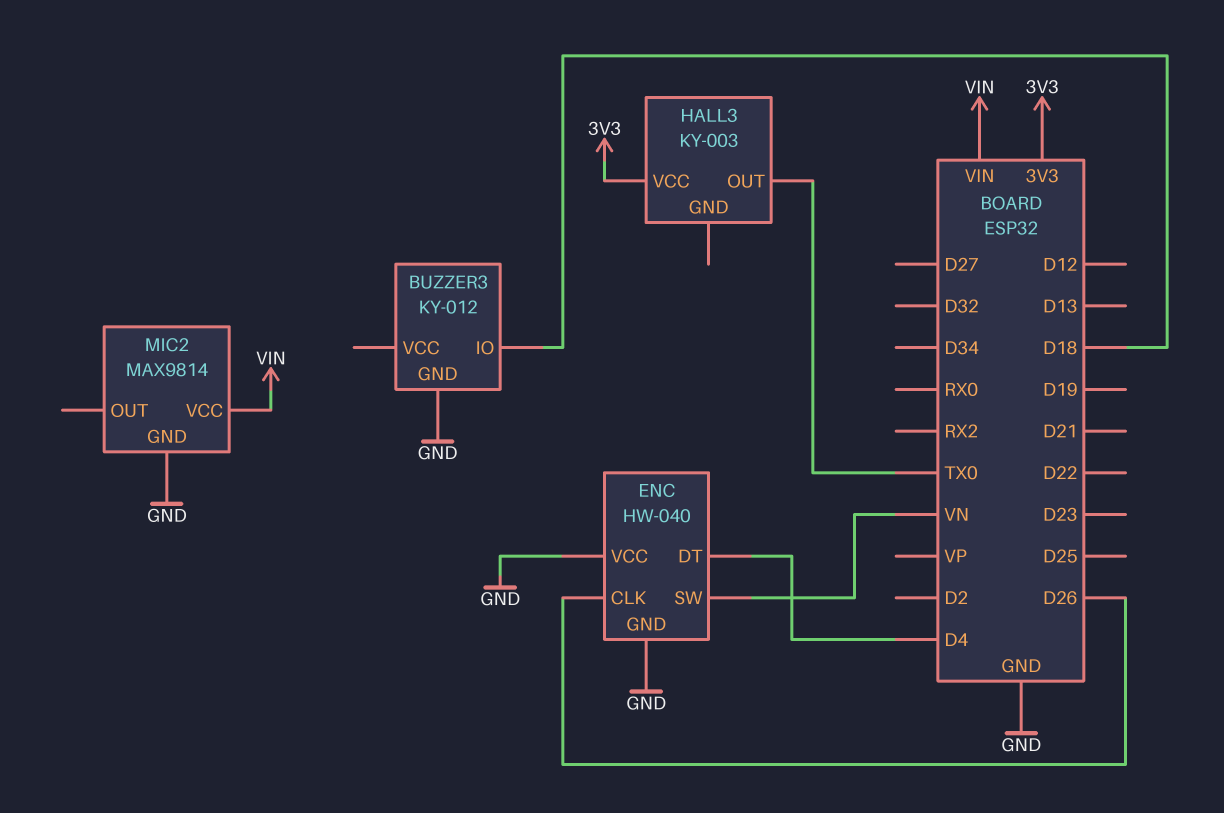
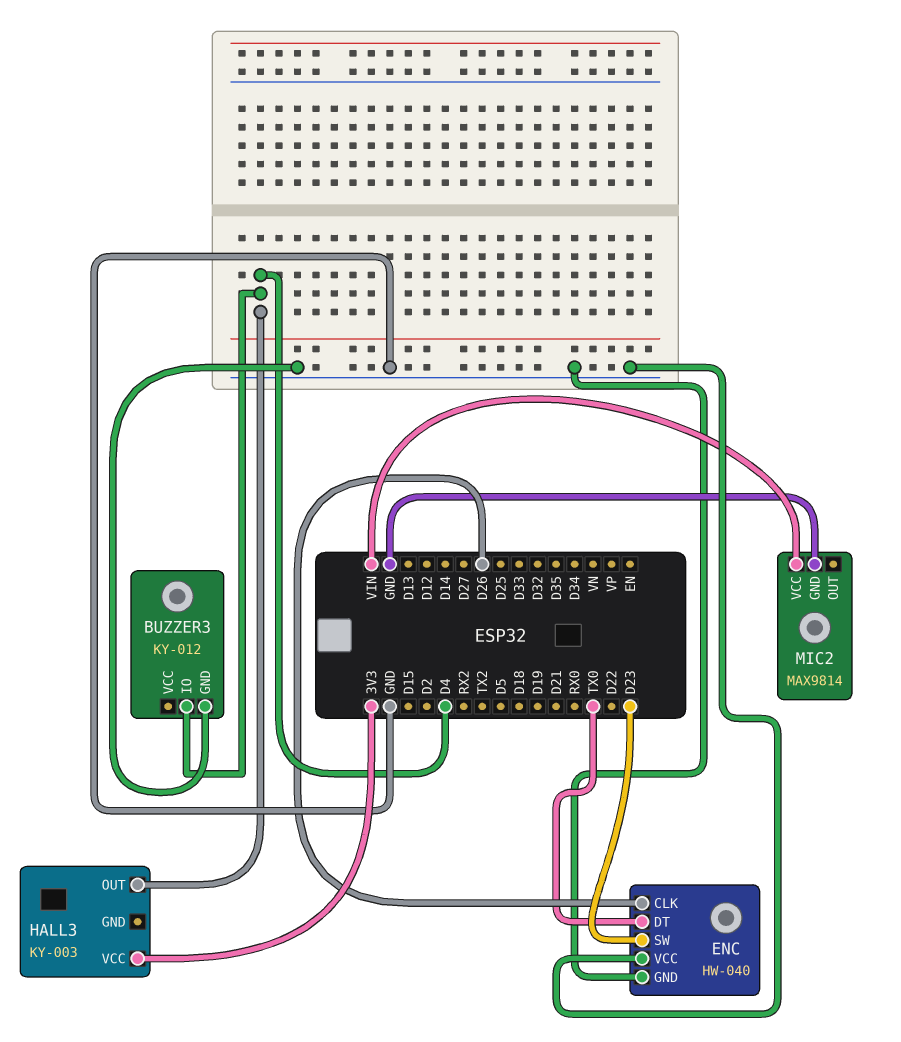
BUZZER3 pin IO: D18 -> D4
ENC pin DT: D4 -> TX0
ENC pin SW: VN -> D23
HALL3 pin OUT: TX0 -> D4

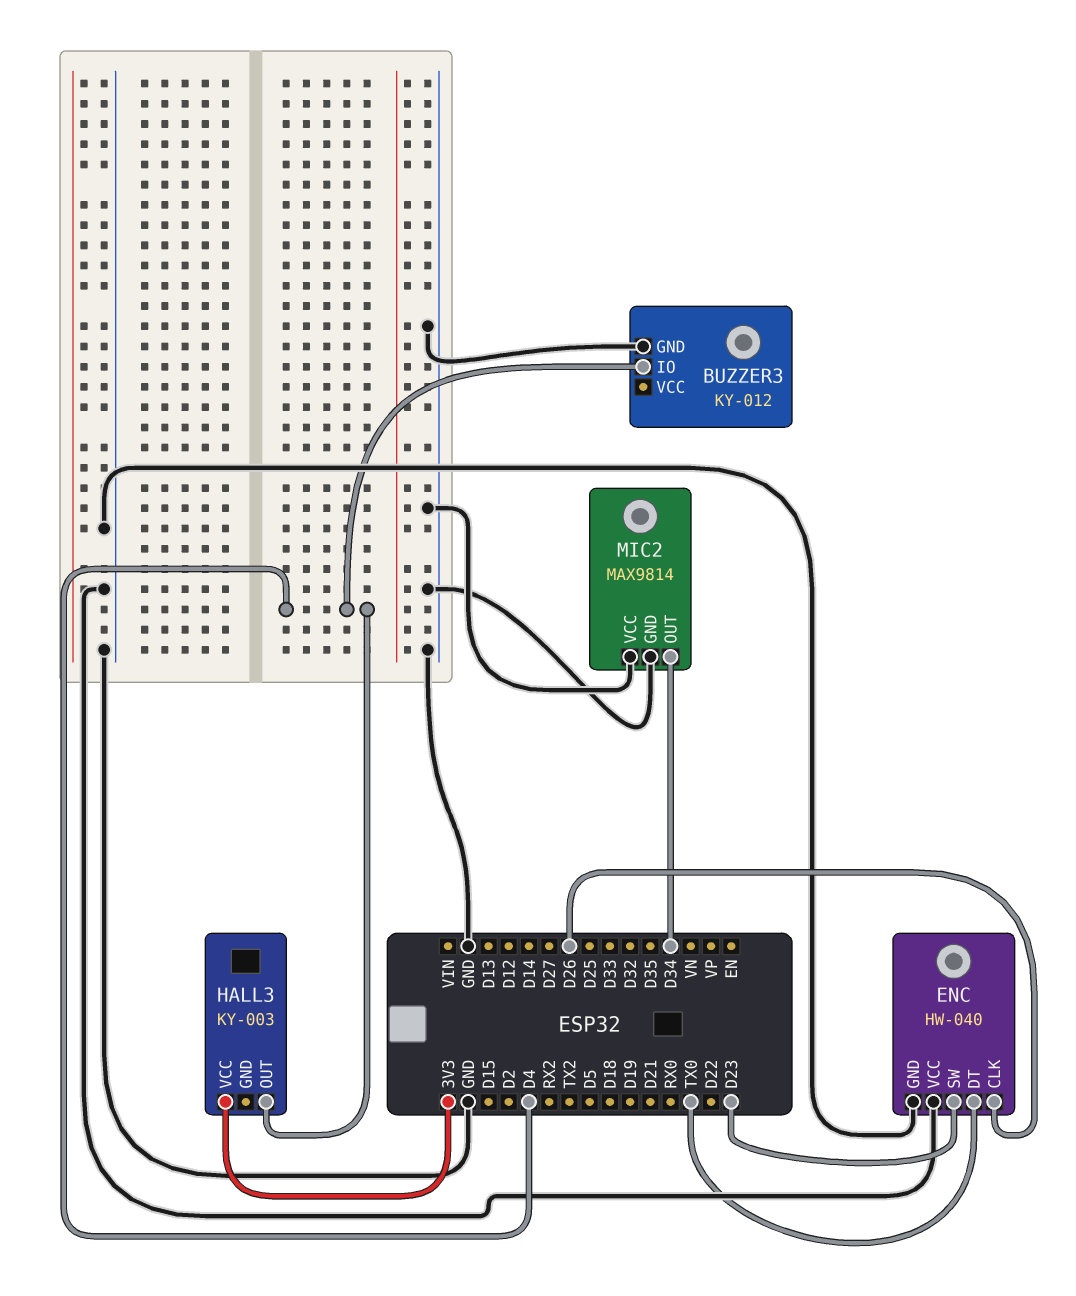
MIC2 pin OUT: none -> D34
MIC2 pin VCC: VIN -> GND

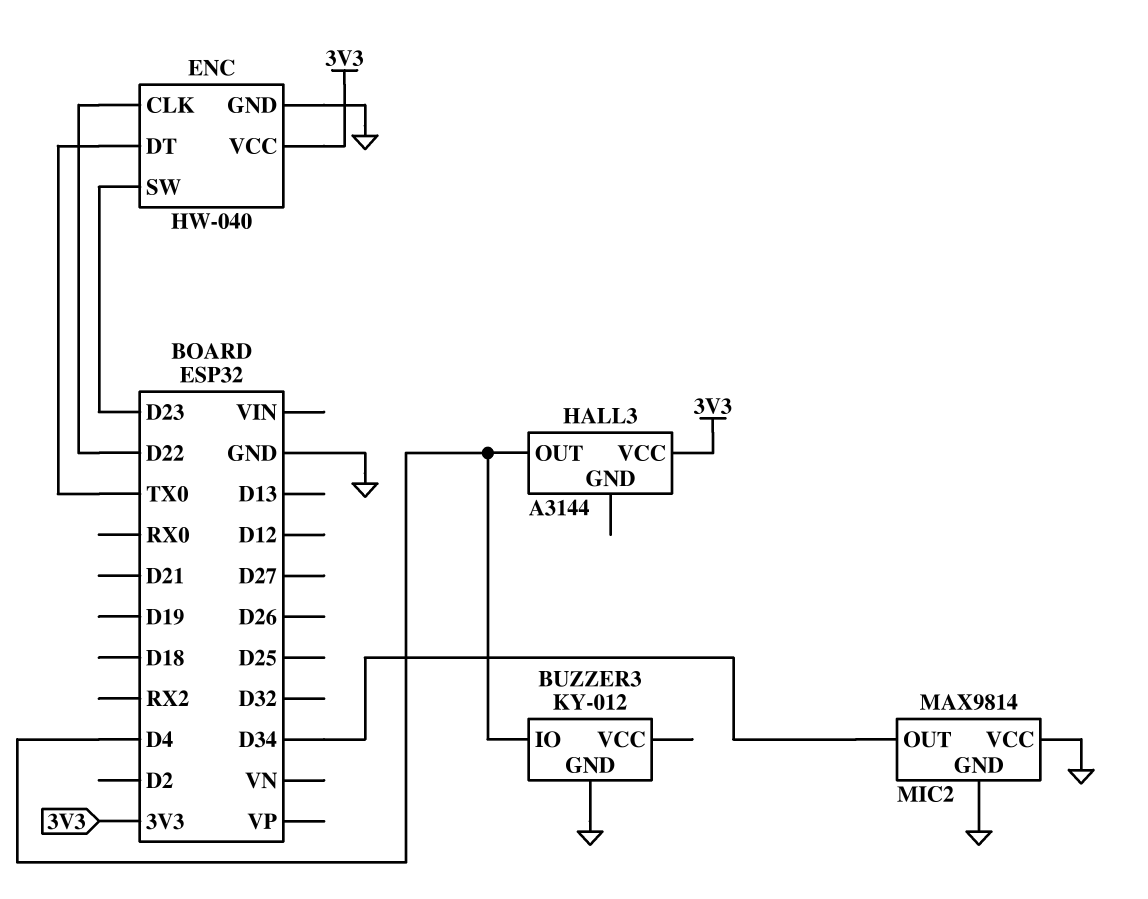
ENC pin CLK: D26 -> D22
ENC pin VCC: GND -> 3V3
HALL3: KY-003 -> A3144

